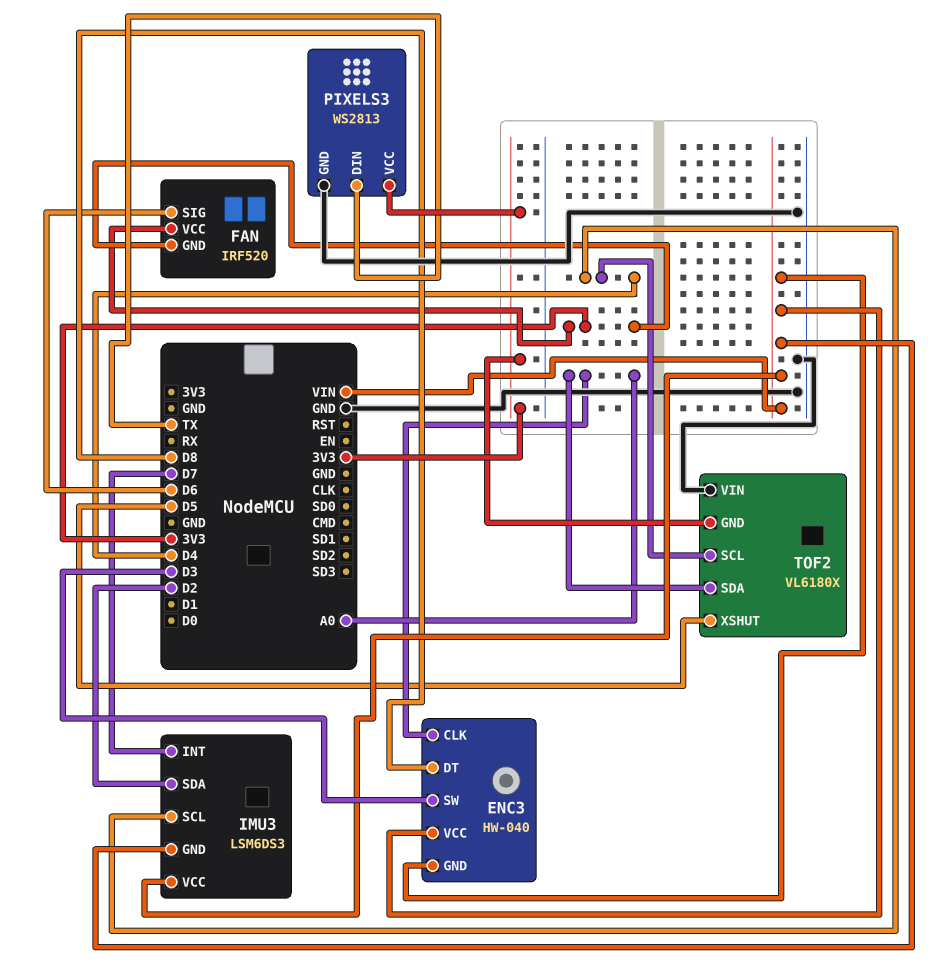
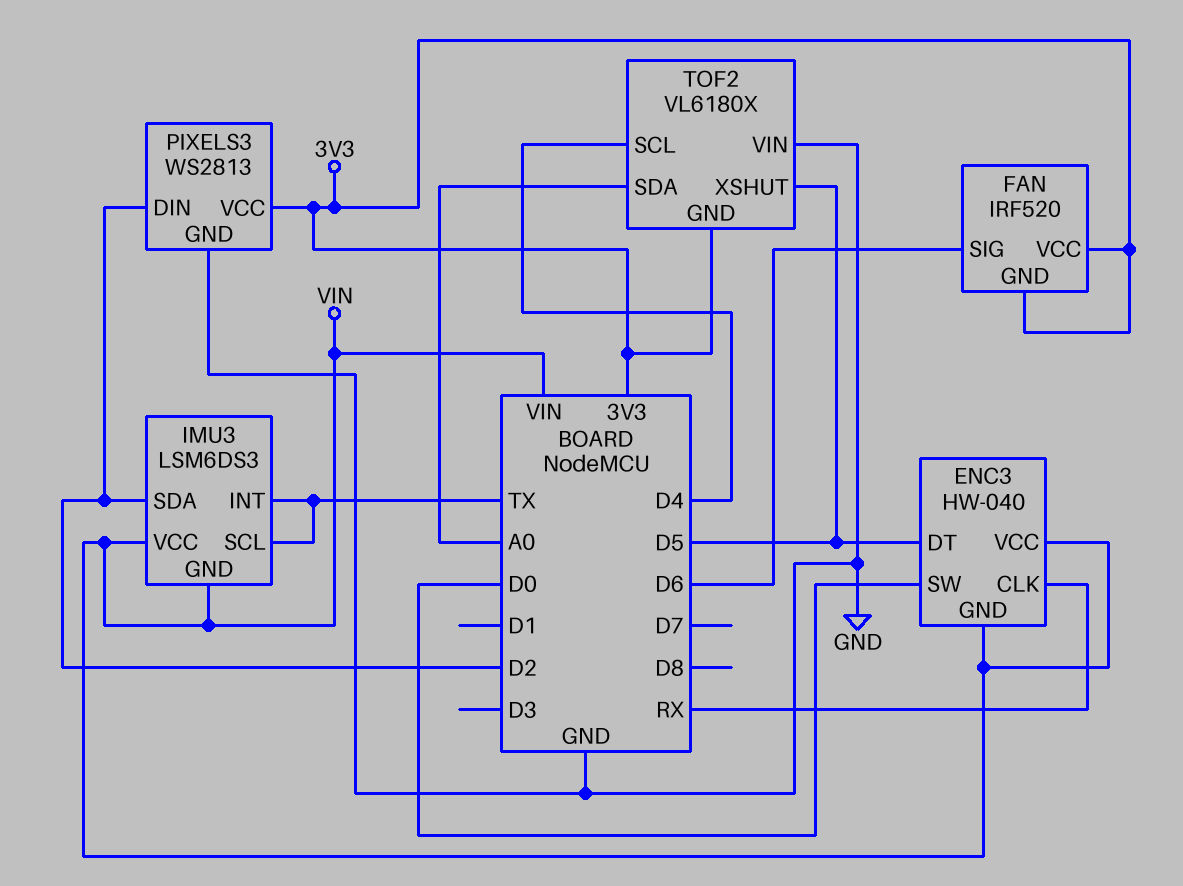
ENC3 pin CLK: A0 -> RX
ENC3 pin DT: D8 -> D5
ENC3 pin SW: D3 -> D0
IMU3 pin INT: D7 -> TX
IMU3 pin SCL: D4 -> TX
PIXELS3 pin DIN: TX -> D2

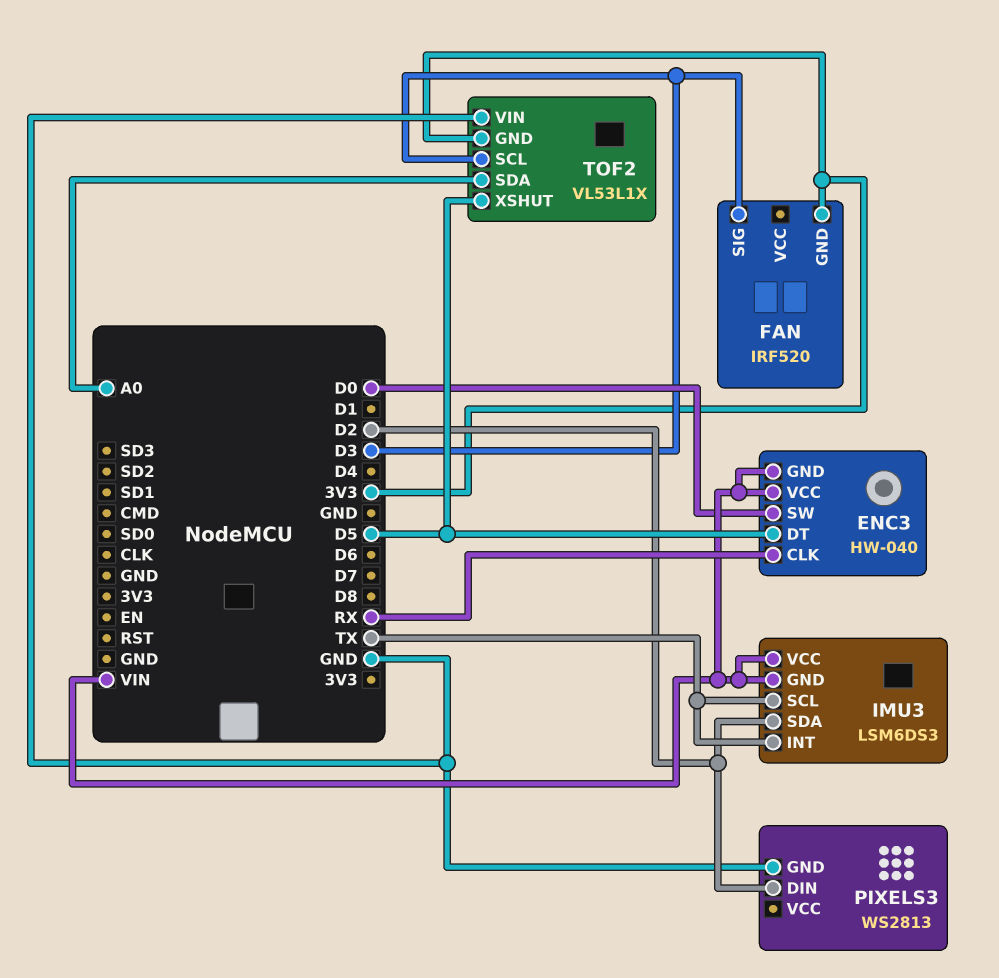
FAN pin SIG: D6 -> D3
FAN pin VCC: 3V3 -> none
PIXELS3 pin VCC: 3V3 -> none
TOF2: VL6180X -> VL53L1X
TOF2 pin SCL: D4 -> D3

